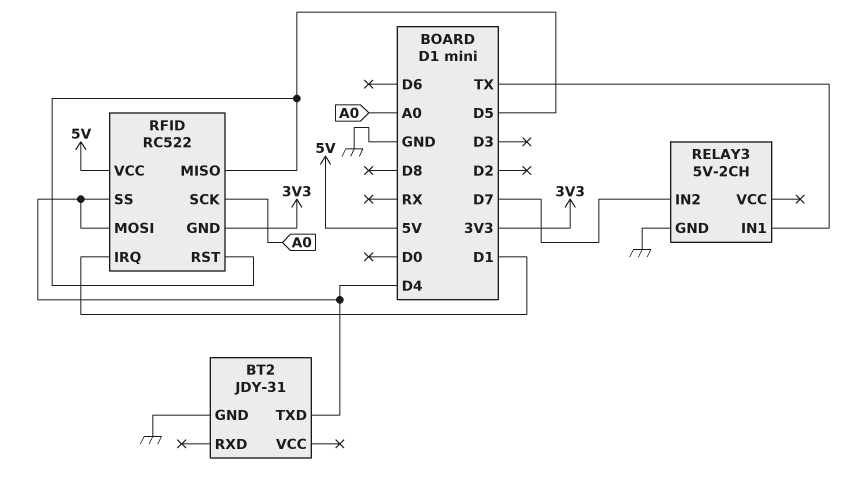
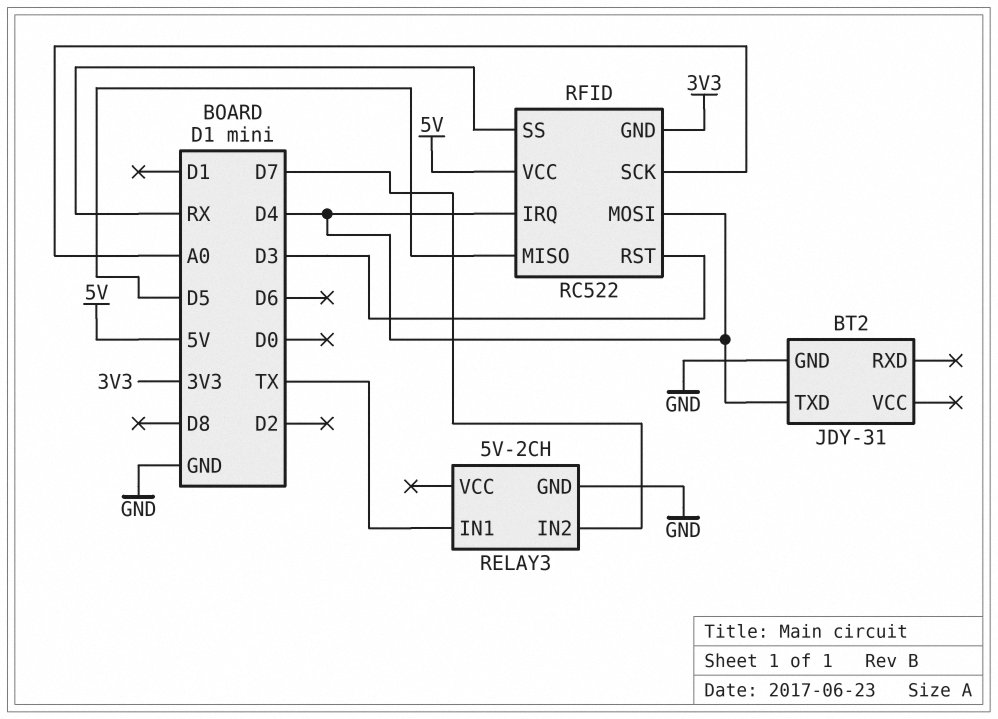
RFID pin IRQ: D1 -> D4
RFID pin RST: D5 -> D3
RFID pin SS: D4 -> RX

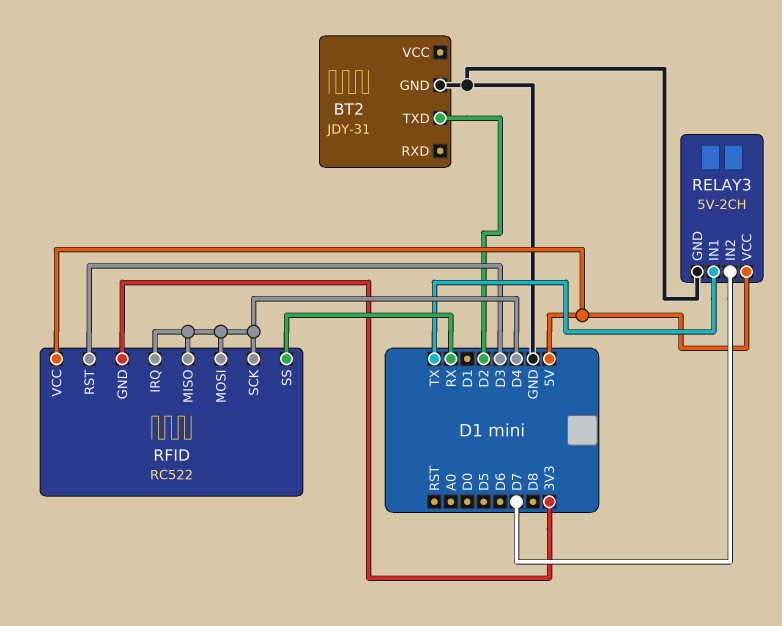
BT2 pin TXD: D4 -> D2
RELAY3 pin VCC: none -> 5V
RFID pin MISO: D5 -> D4
RFID pin SCK: A0 -> D4

